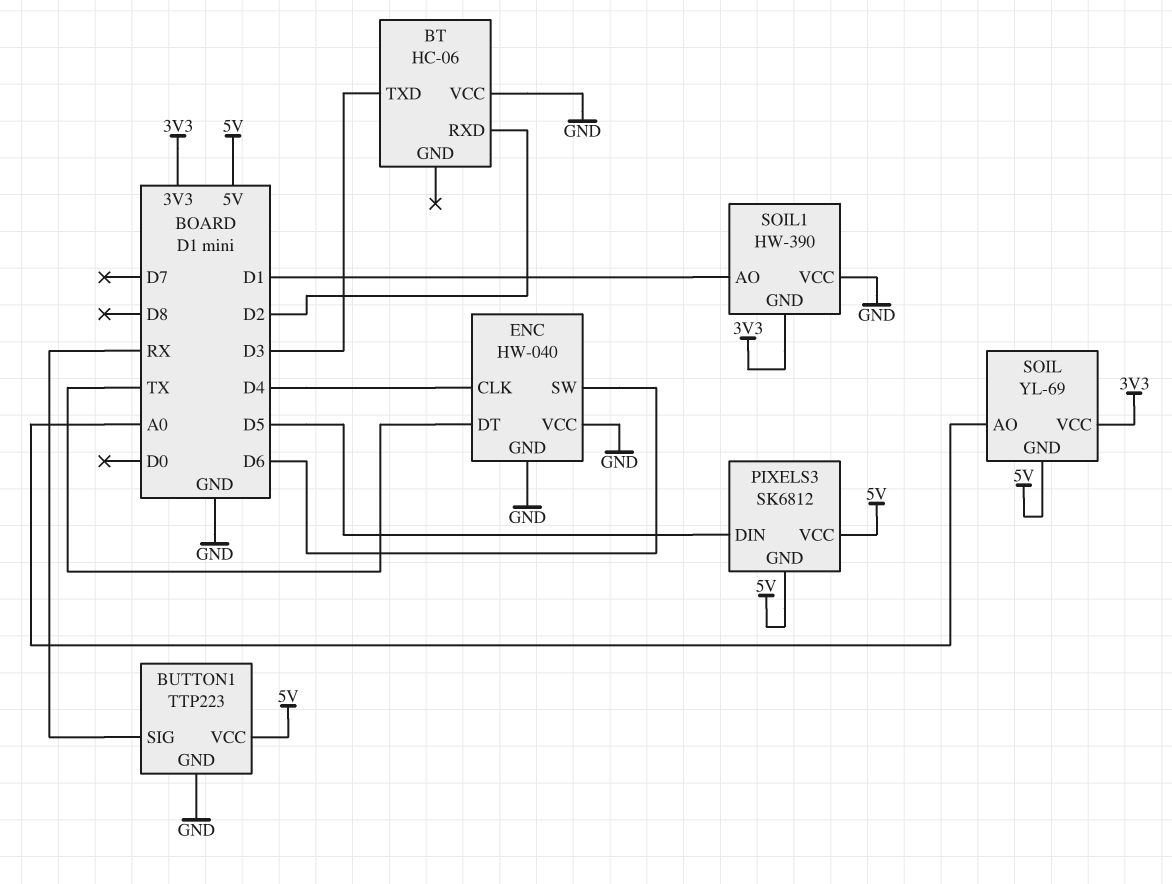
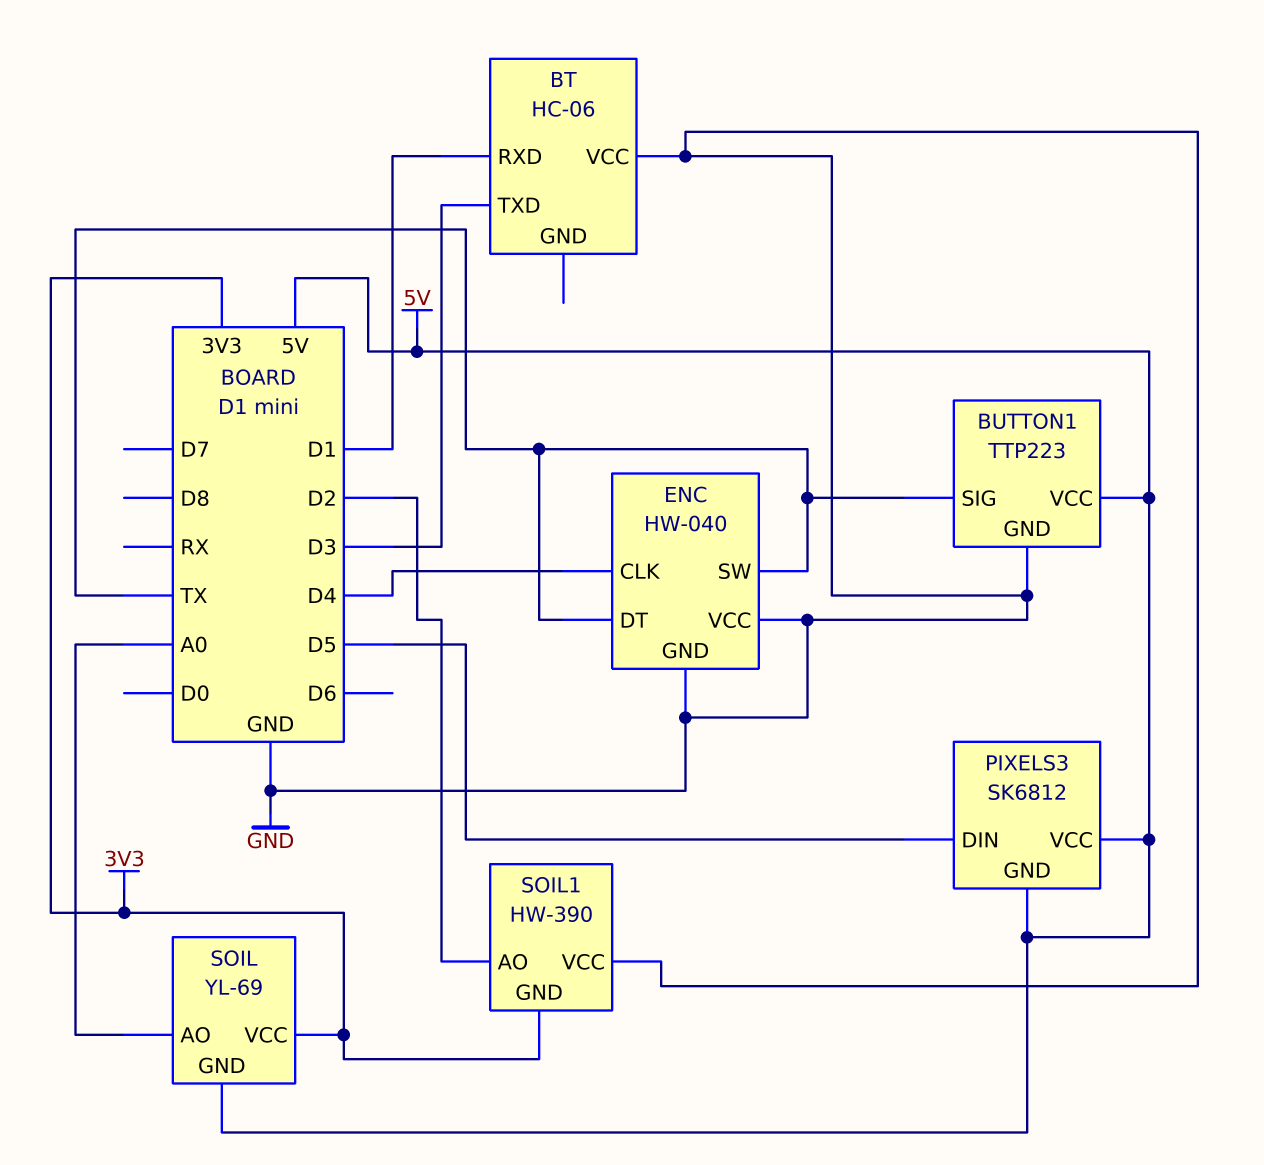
BT pin RXD: D2 -> D1
BUTTON1 pin SIG: RX -> TX
ENC pin SW: D6 -> TX
SOIL1 pin AO: D1 -> D2

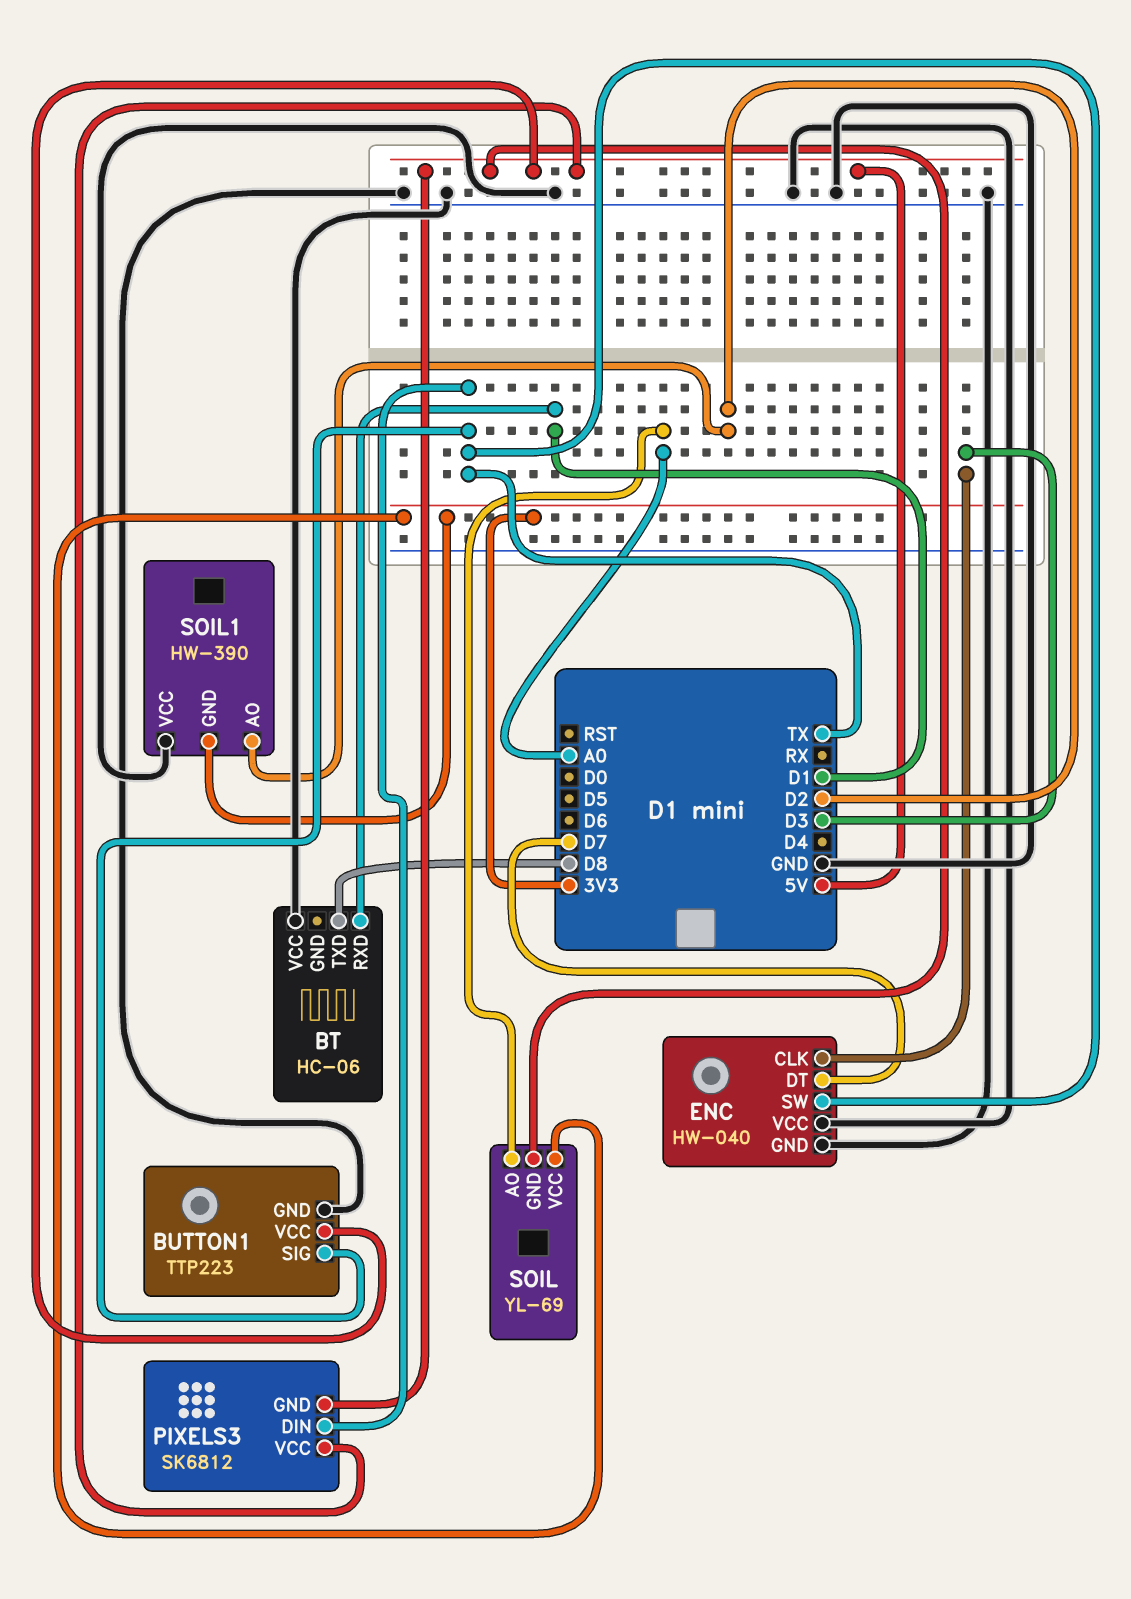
BT pin TXD: D3 -> D8
ENC pin CLK: D4 -> D3
ENC pin DT: TX -> D7
PIXELS3 pin DIN: D5 -> TX

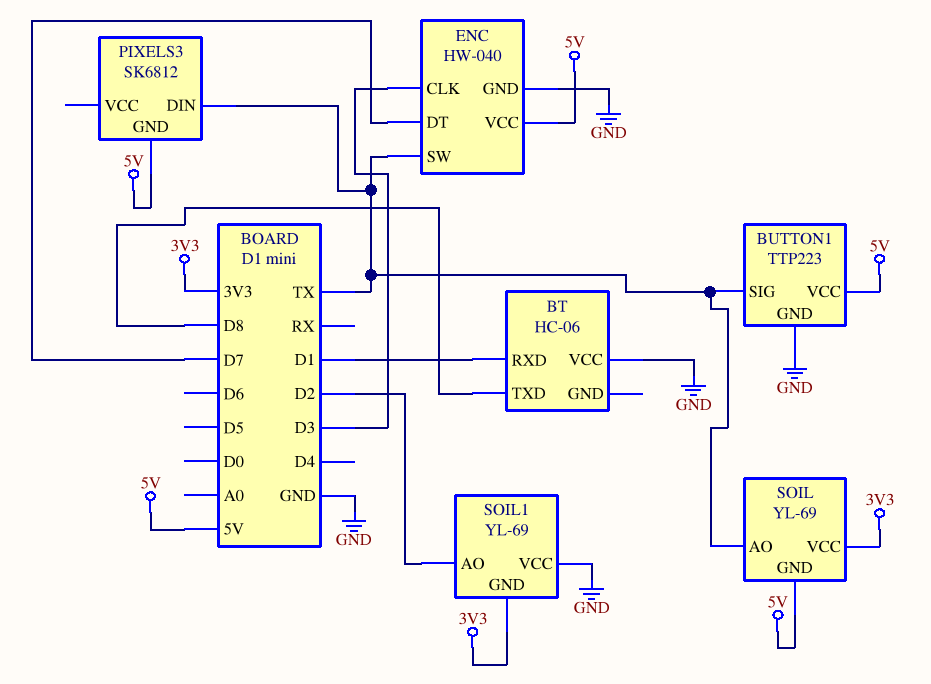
ENC pin VCC: GND -> 5V
PIXELS3 pin VCC: 5V -> none
SOIL pin AO: A0 -> TX
SOIL1: HW-390 -> YL-69

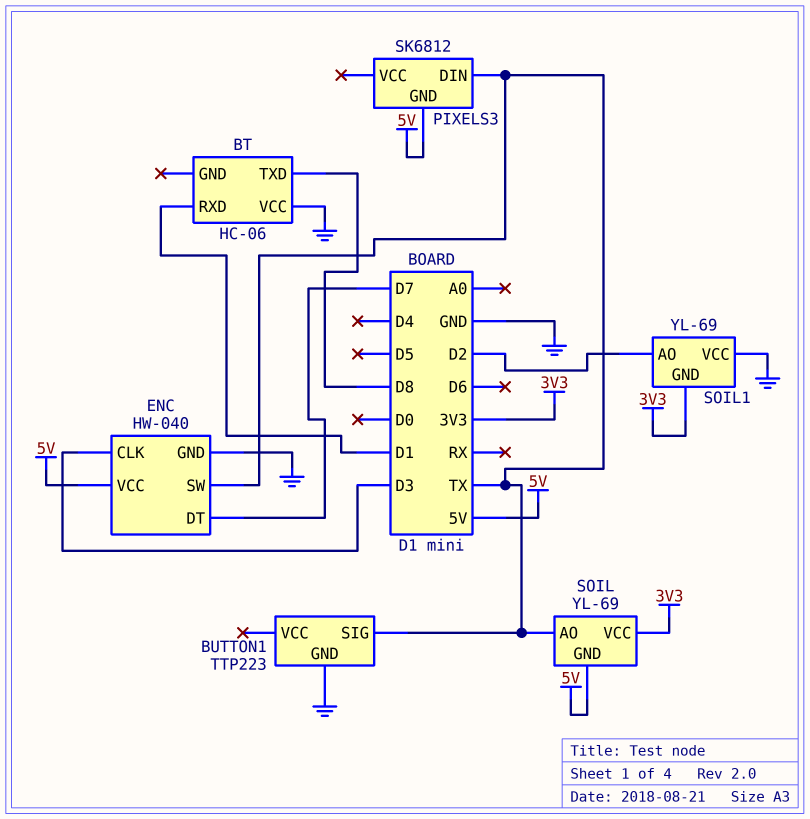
BUTTON1 pin VCC: 5V -> none

